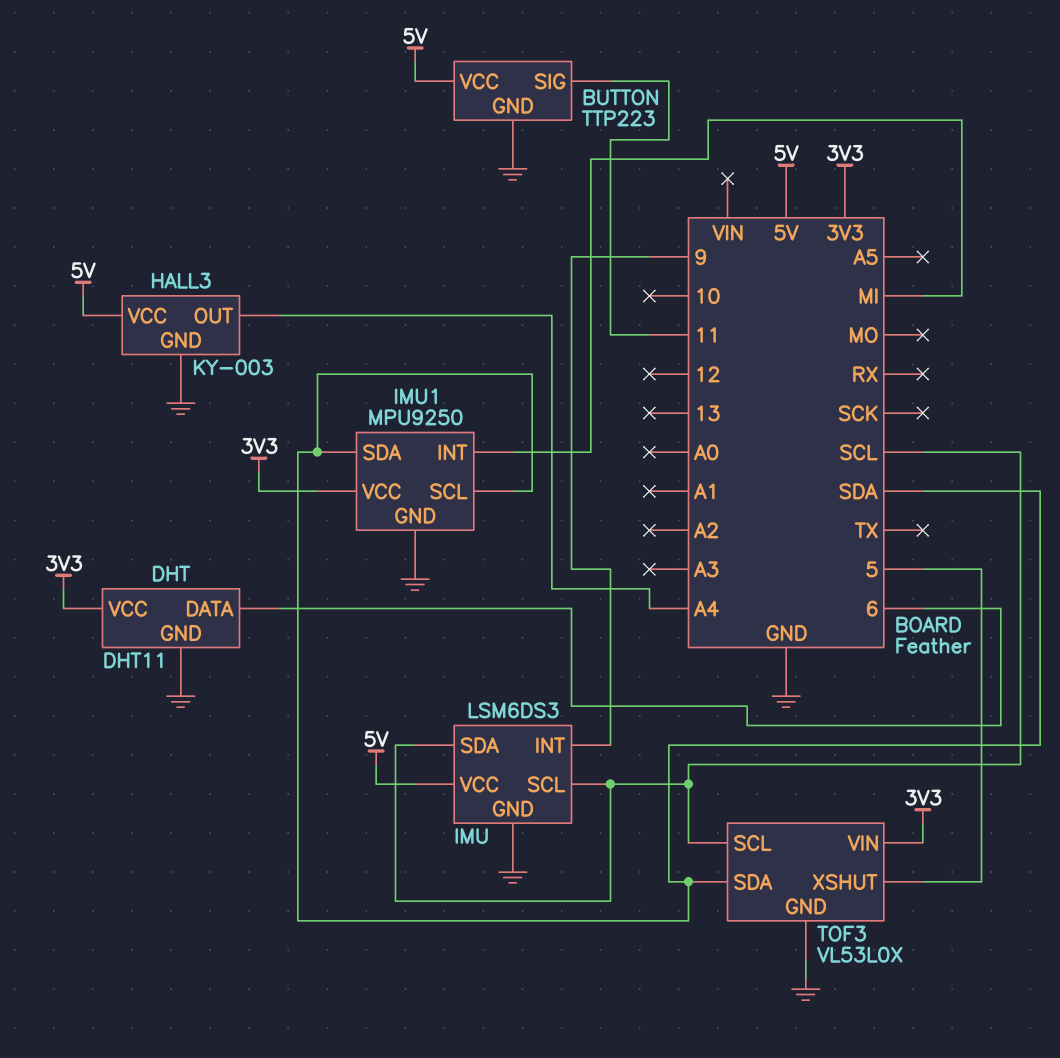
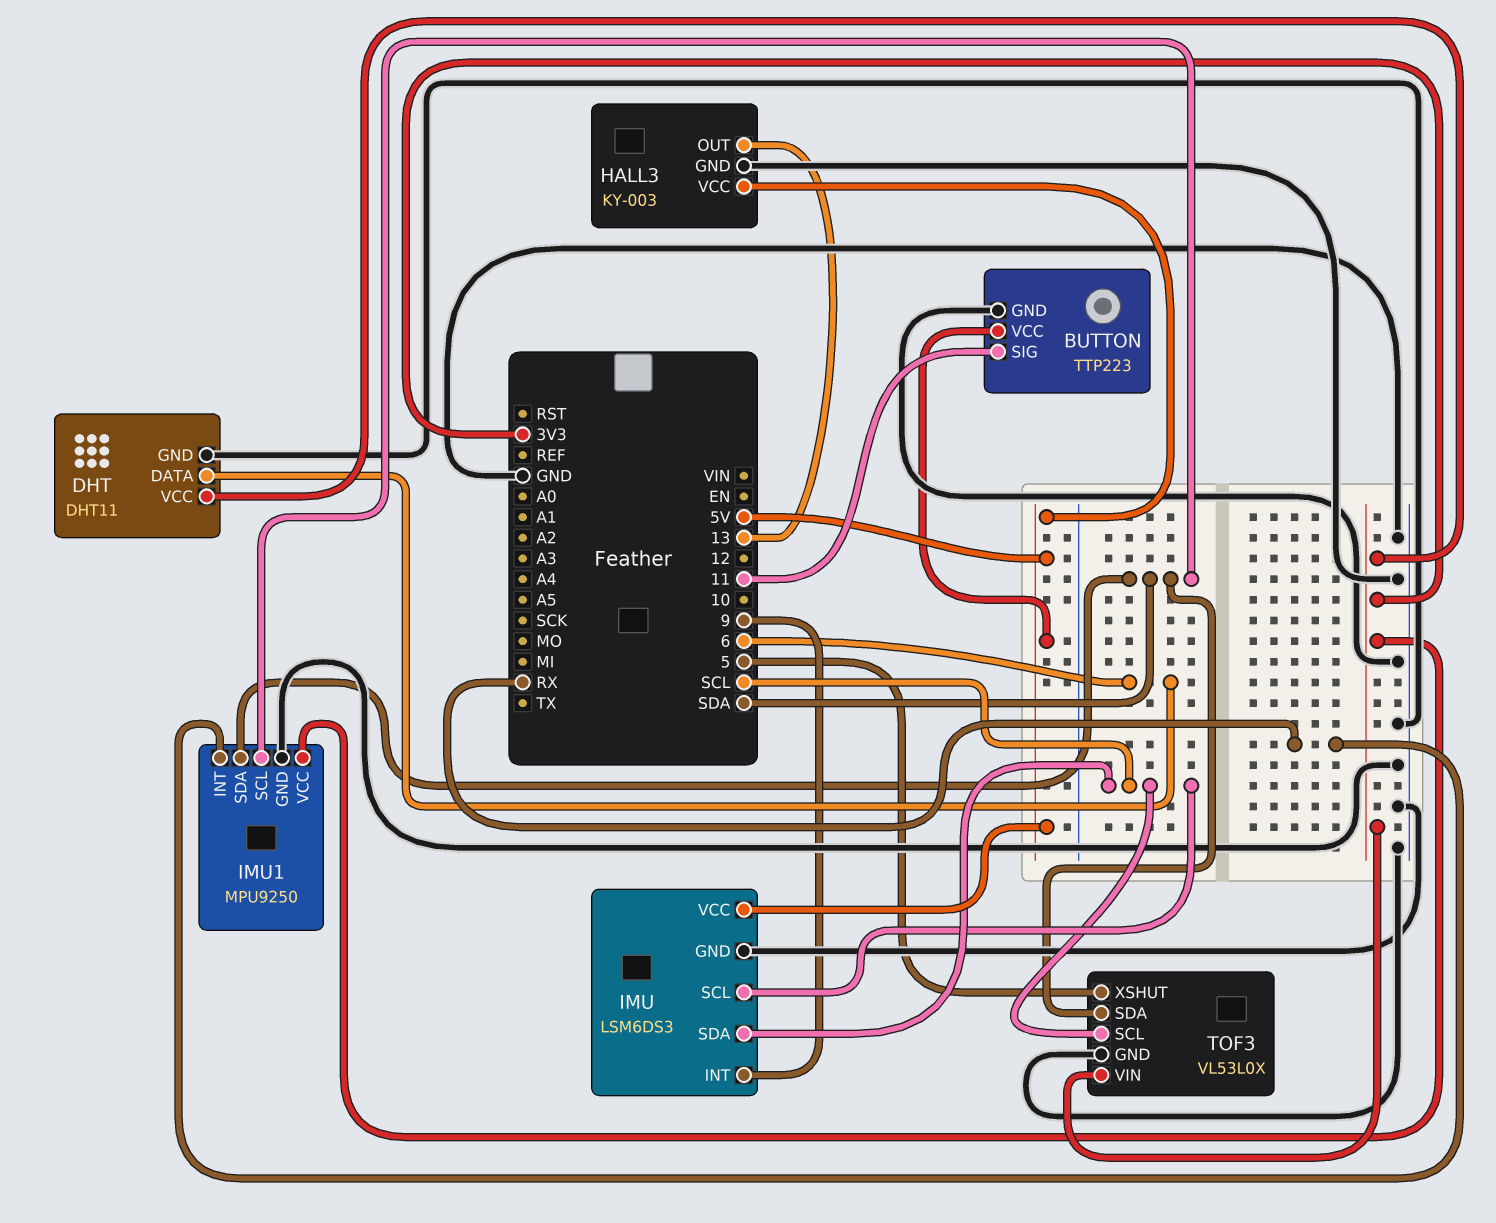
HALL3 pin OUT: A4 -> 13
IMU1 pin INT: MI -> RX

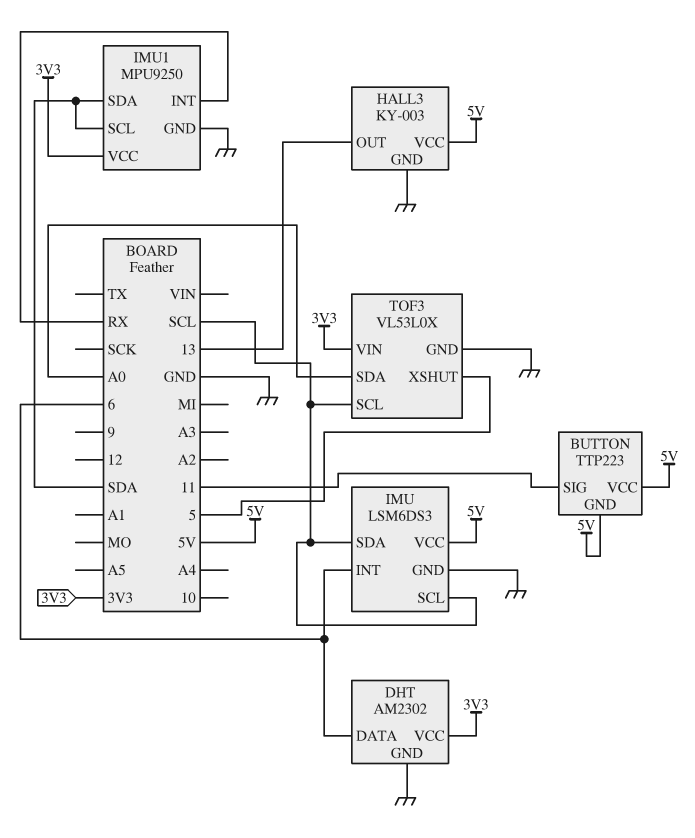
BUTTON pin GND: GND -> 5V
DHT: DHT11 -> AM2302
IMU pin INT: 9 -> 6
TOF3 pin SDA: SDA -> A0

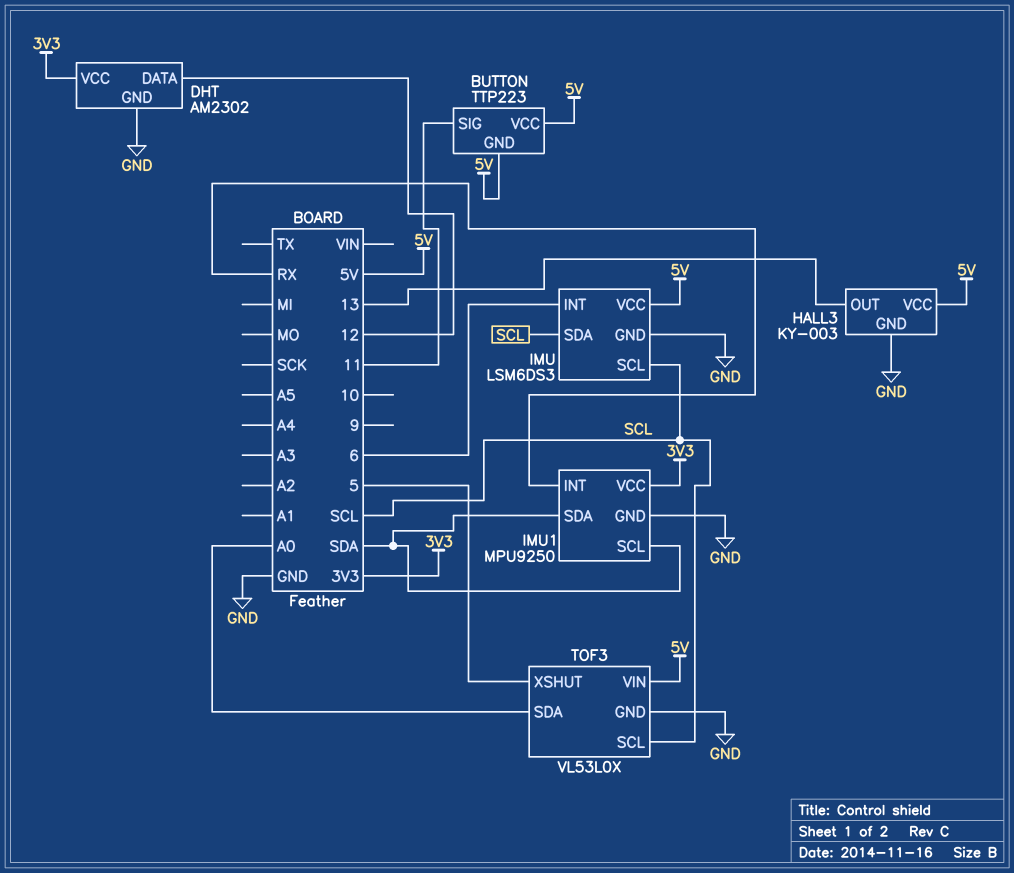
DHT pin DATA: 6 -> 12
TOF3 pin VIN: 3V3 -> 5V

